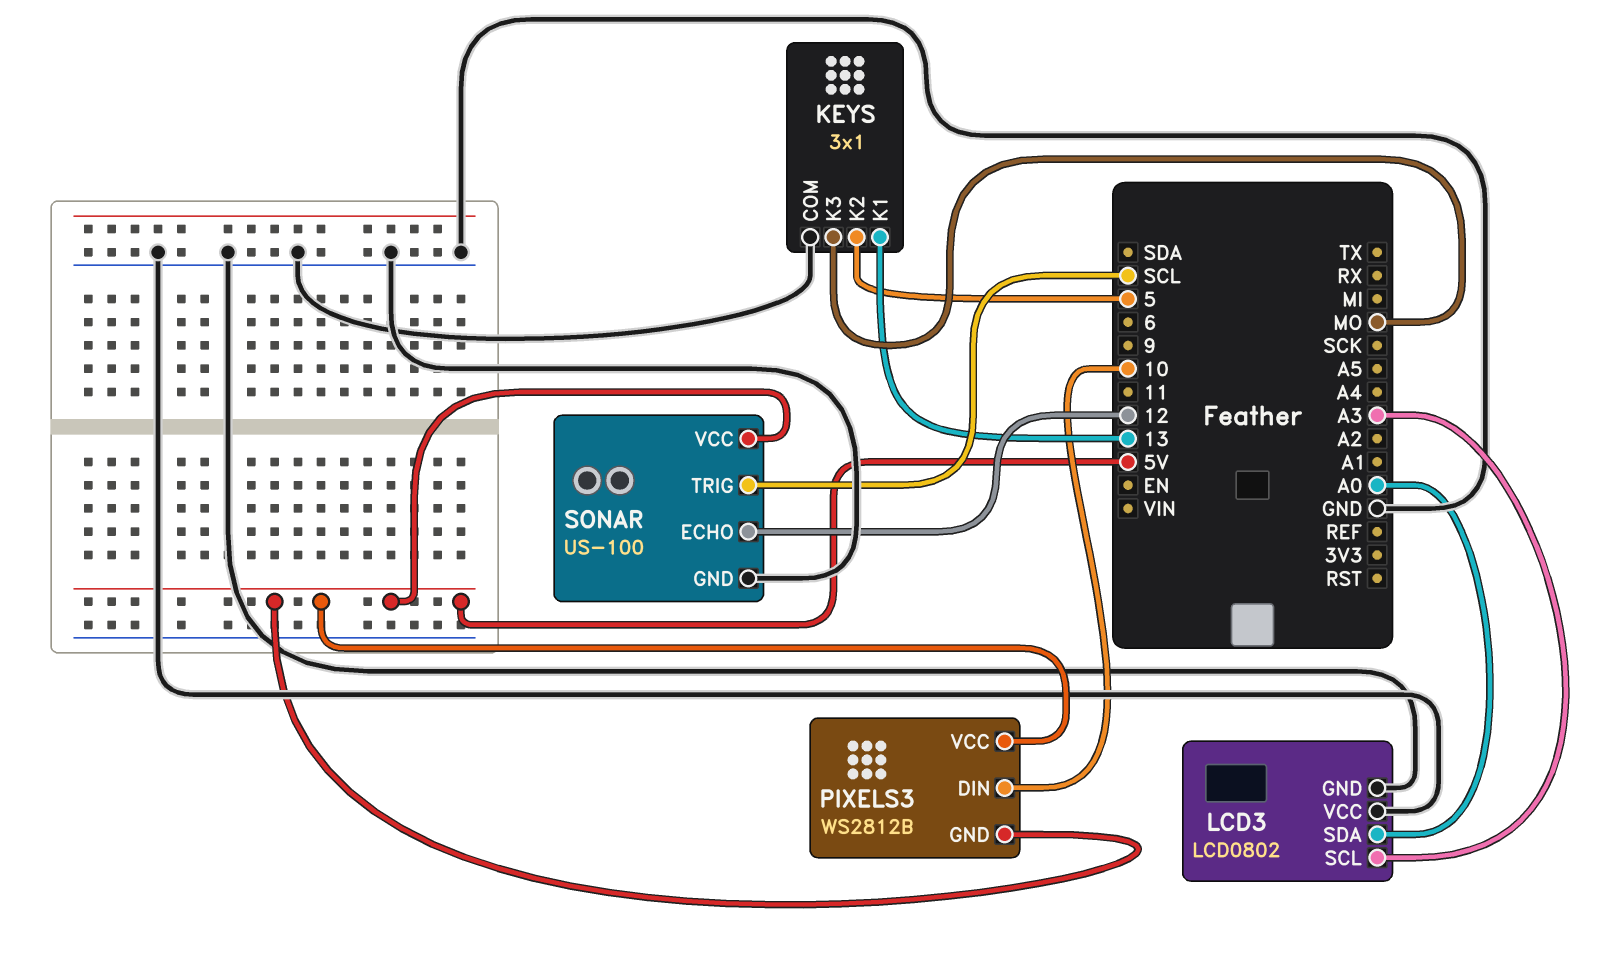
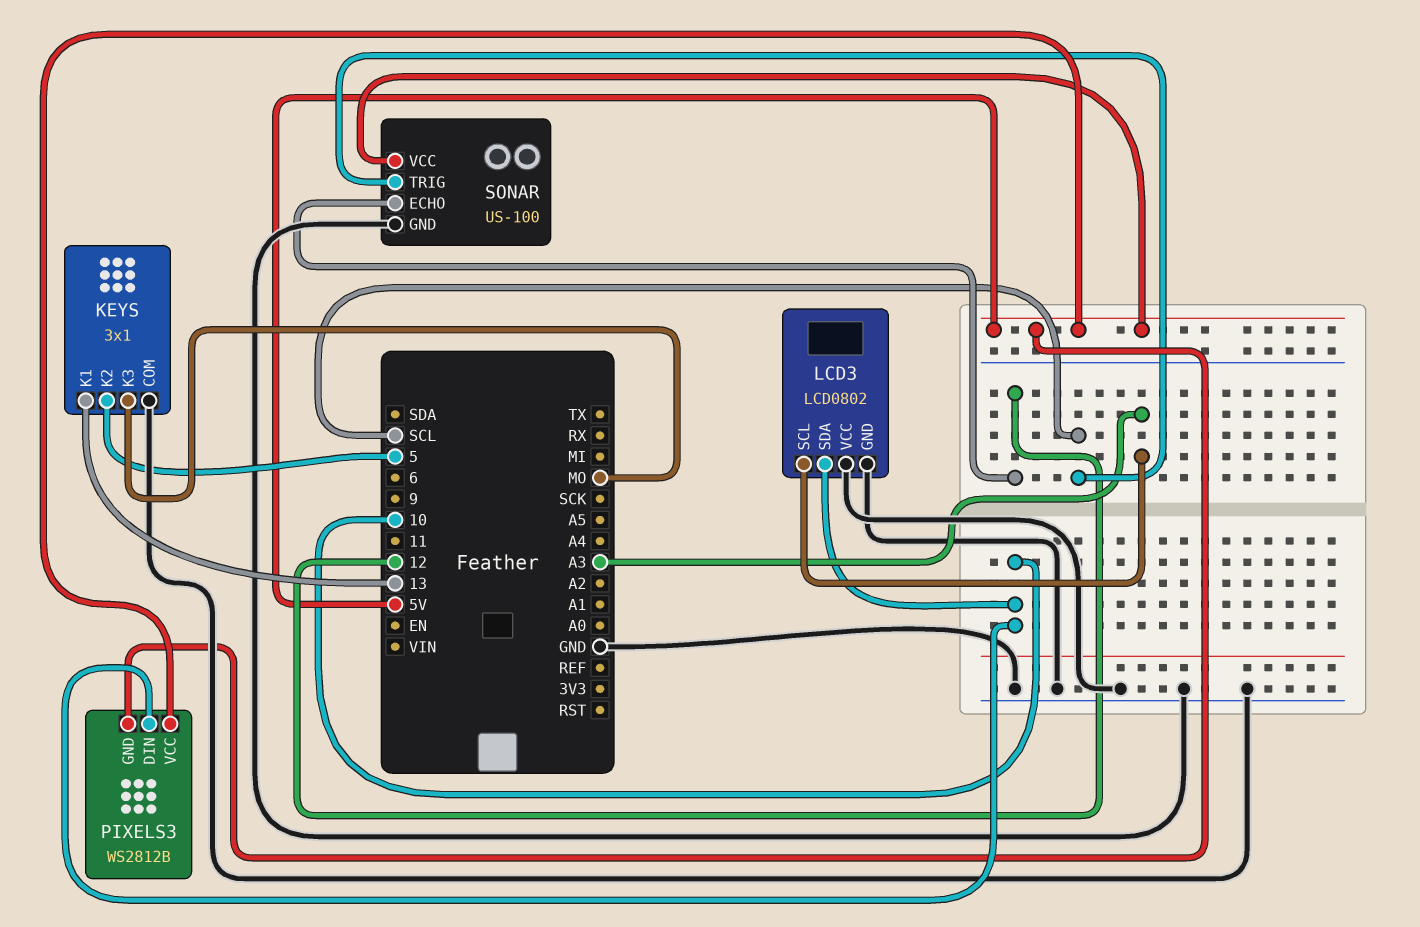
LCD3 pin SDA: A0 -> 10

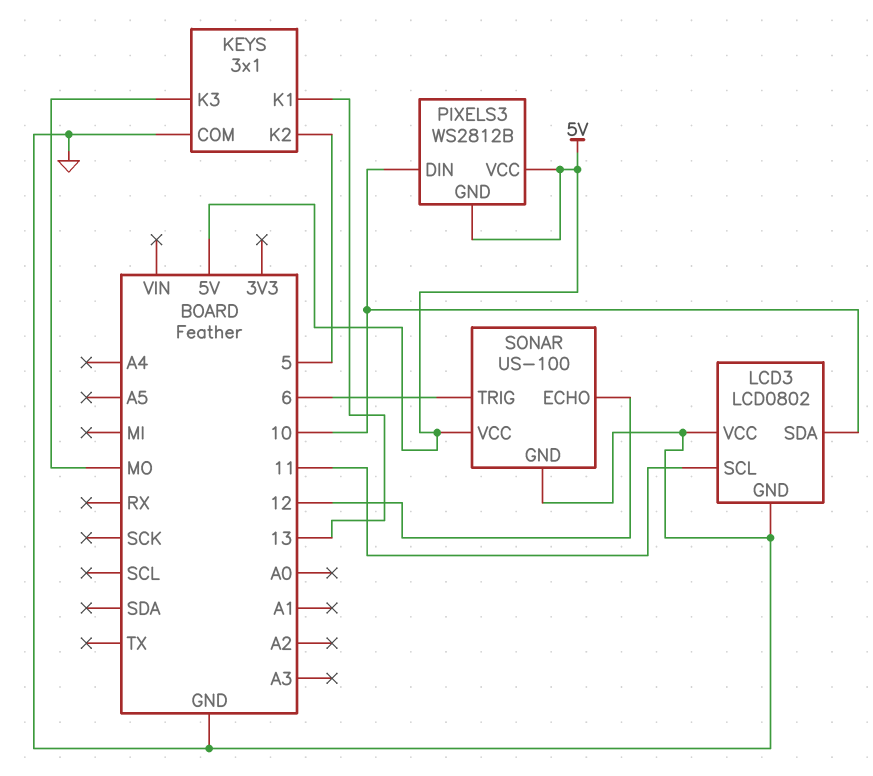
LCD3 pin SCL: A3 -> 11
SONAR pin TRIG: SCL -> 6

